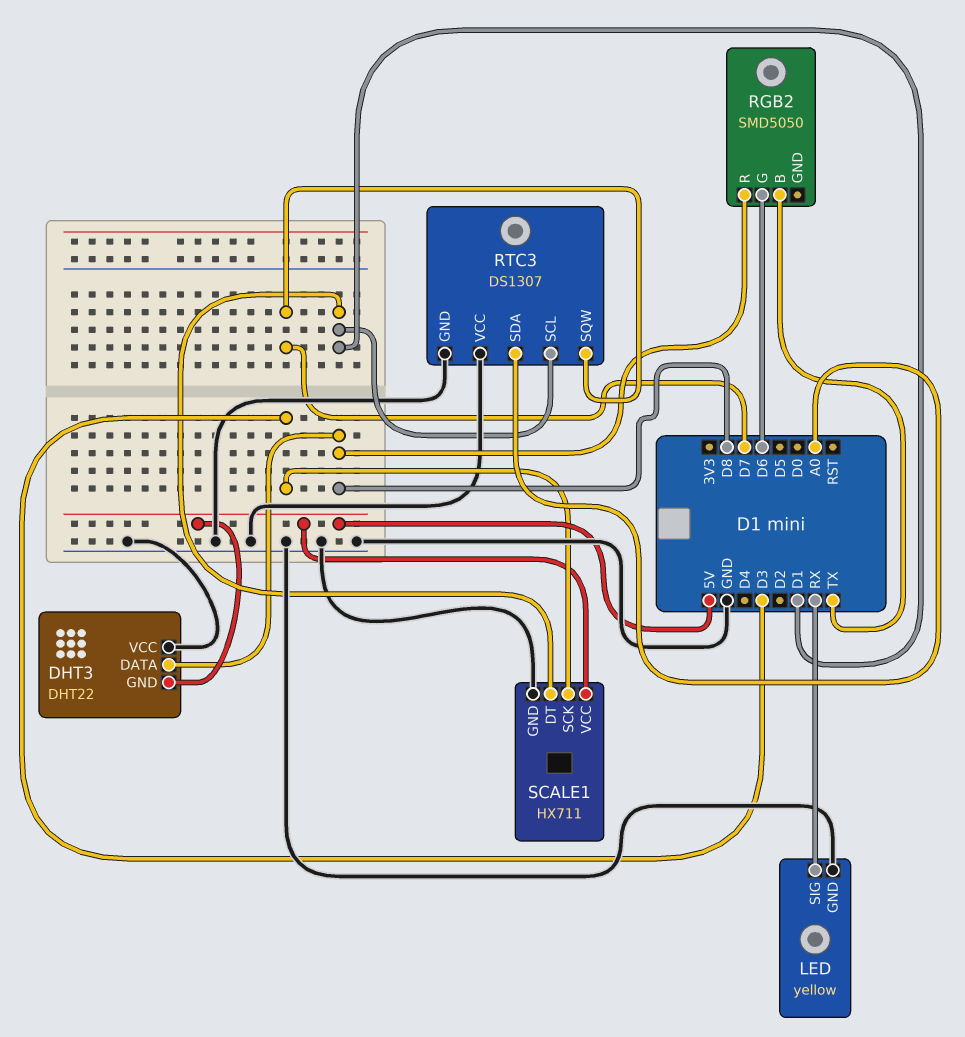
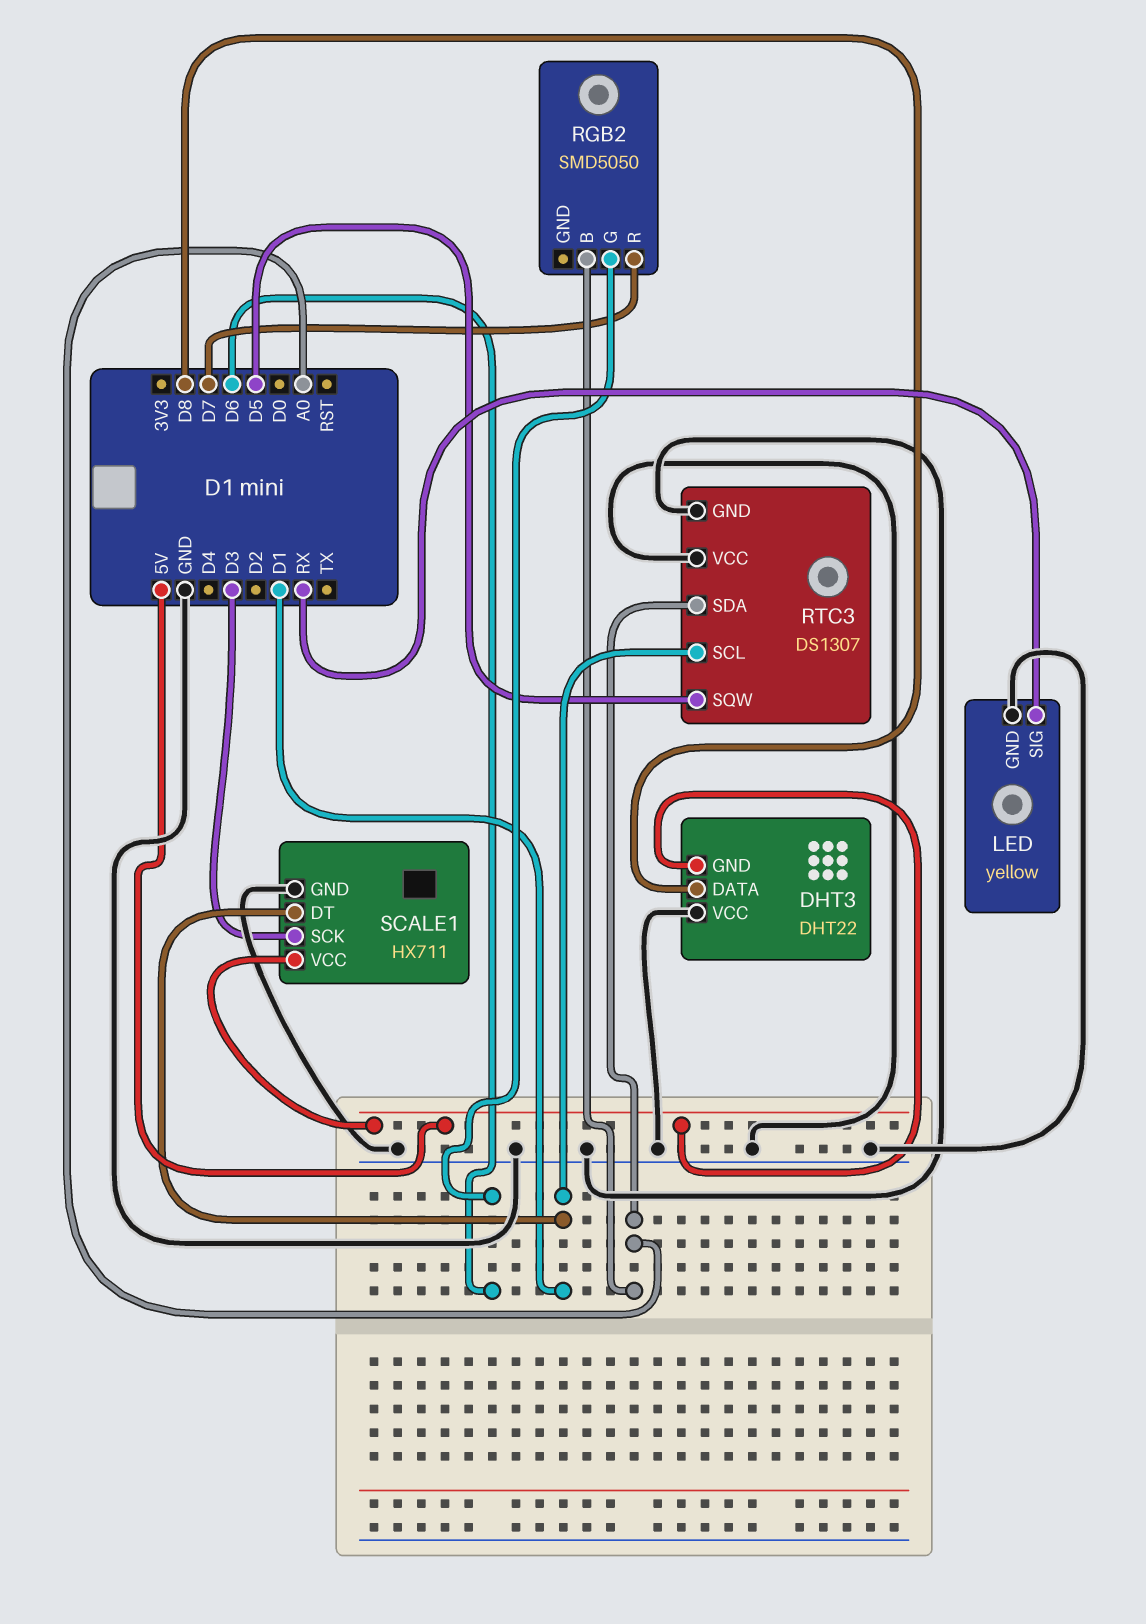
RGB2 pin B: TX -> A0
RGB2 pin R: D8 -> D7
RTC3 pin SQW: D7 -> D5

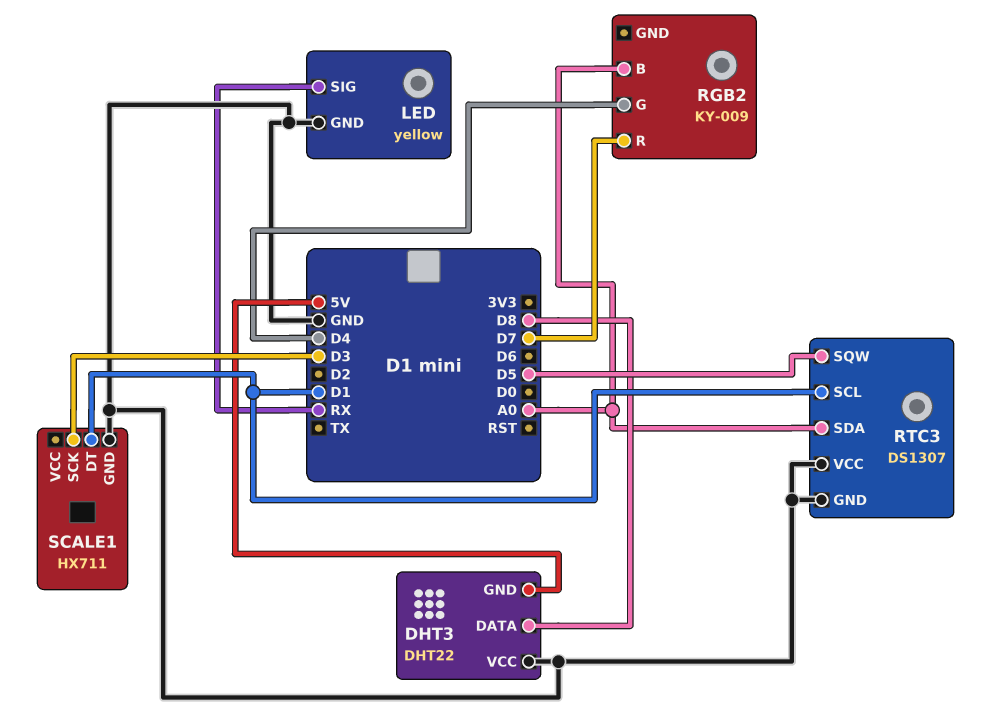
RGB2: SMD5050 -> KY-009
RGB2 pin G: D6 -> D4
SCALE1 pin VCC: 5V -> none

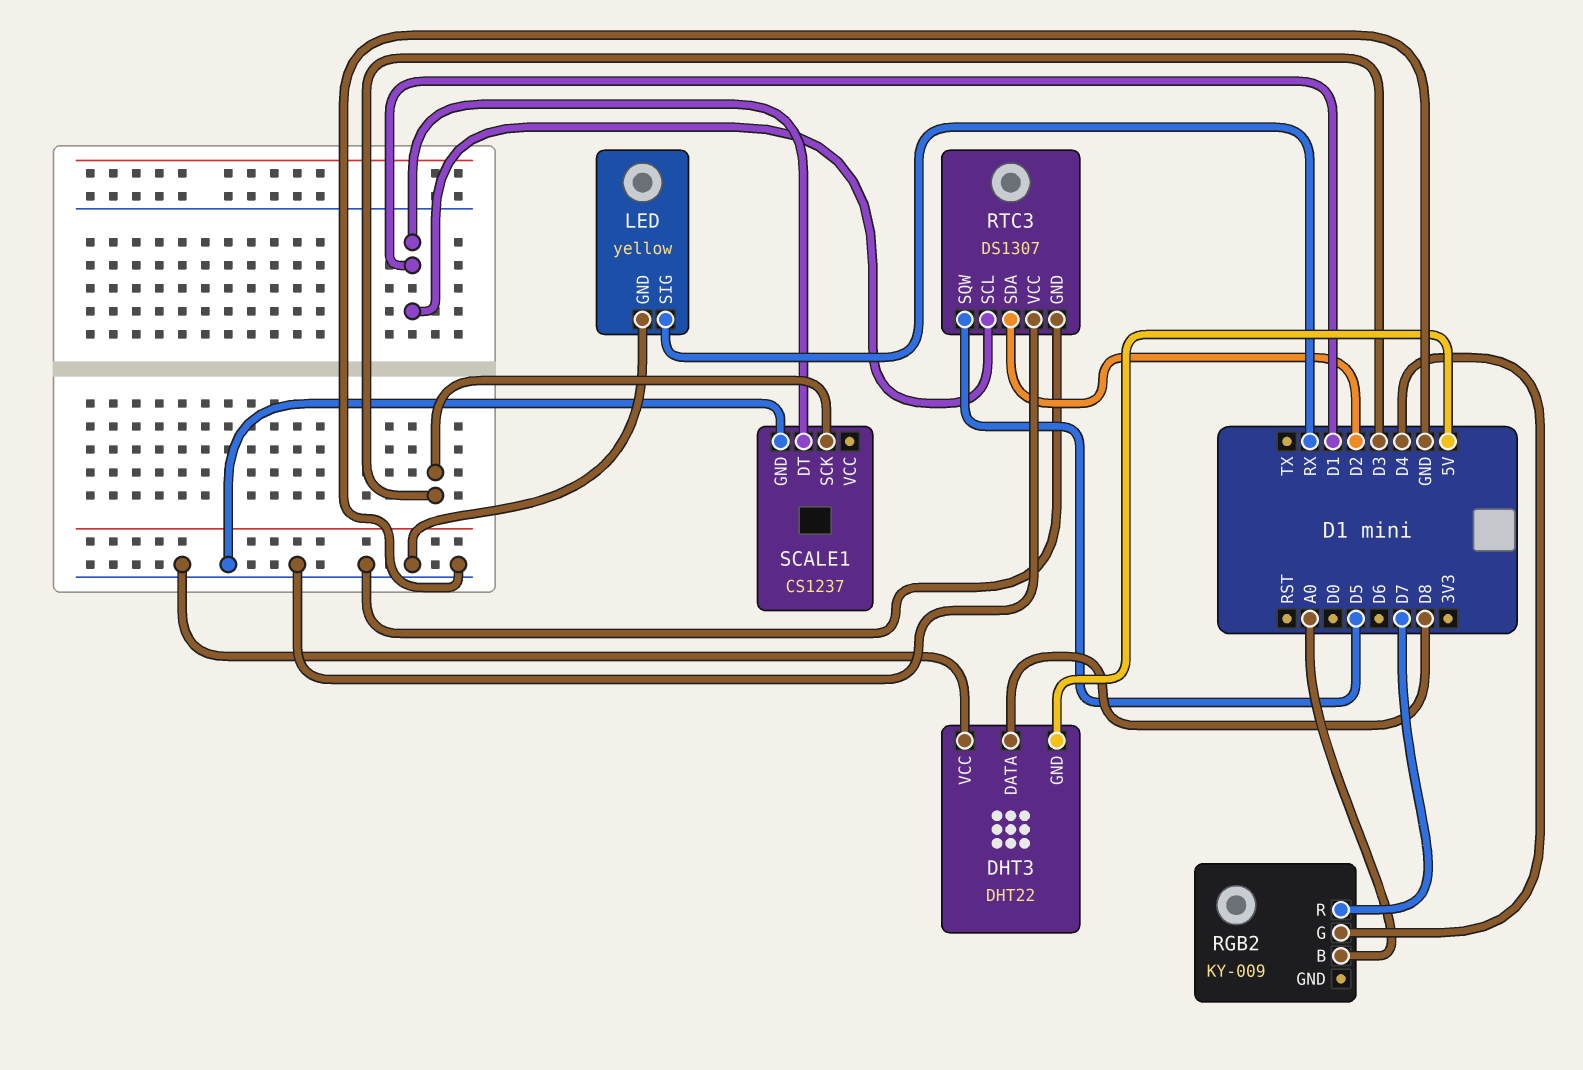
RTC3 pin SDA: A0 -> D2
SCALE1: HX711 -> CS1237

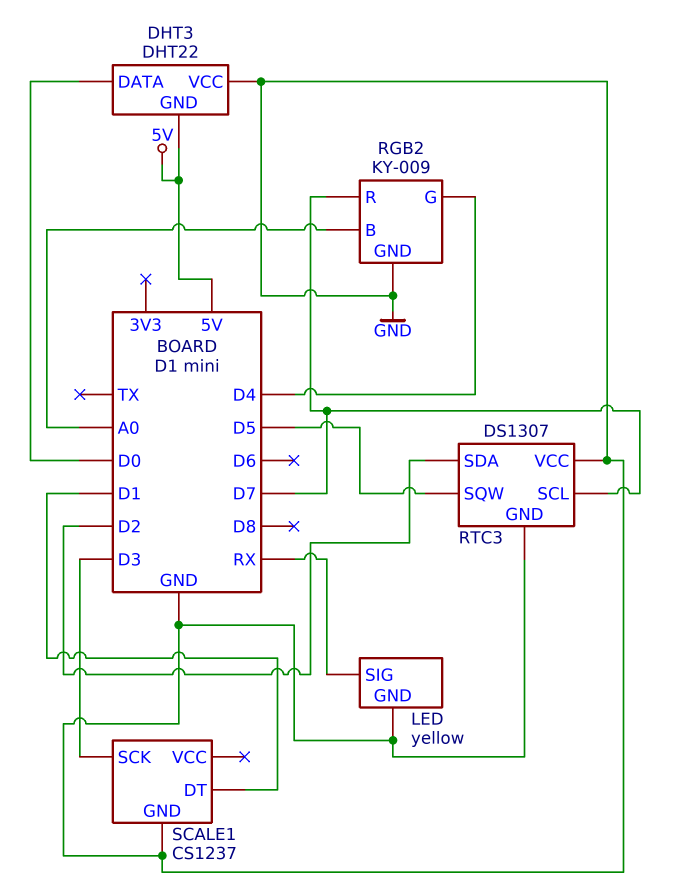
DHT3 pin DATA: D8 -> D0
RGB2 pin GND: none -> GND
RTC3 pin SCL: D1 -> D7

